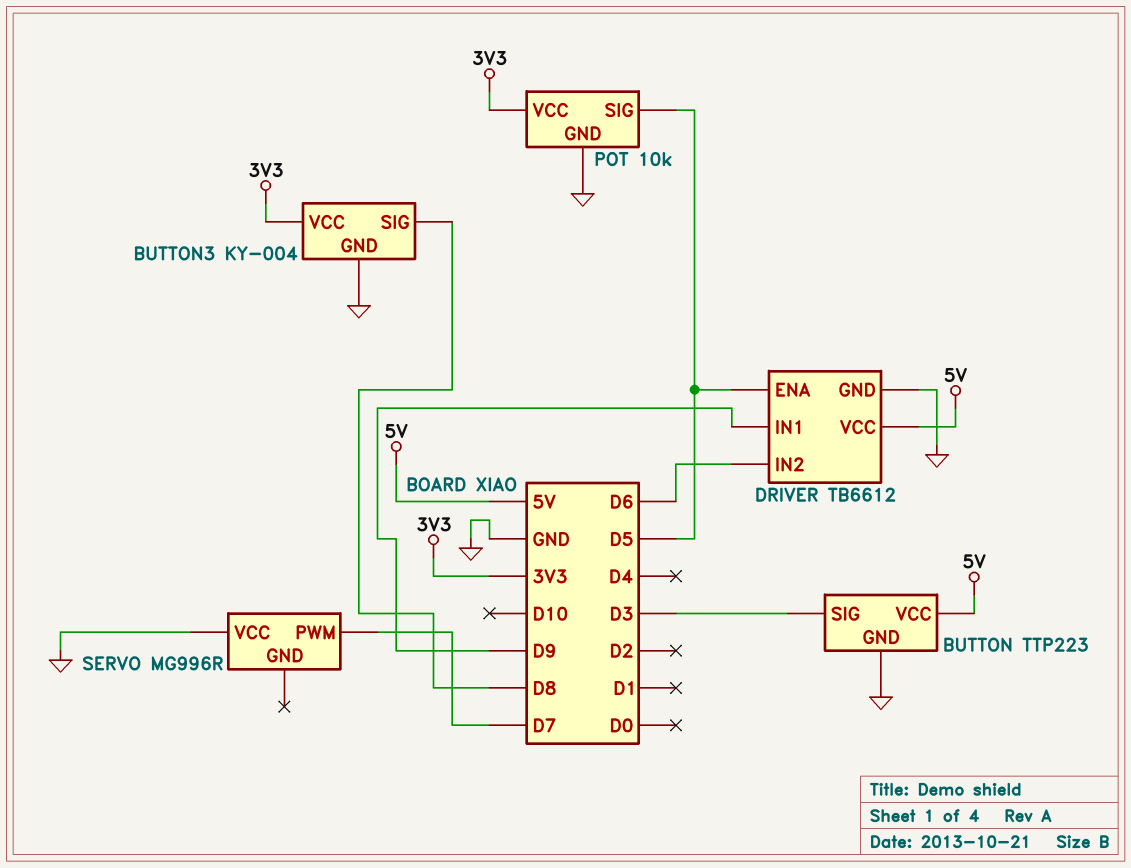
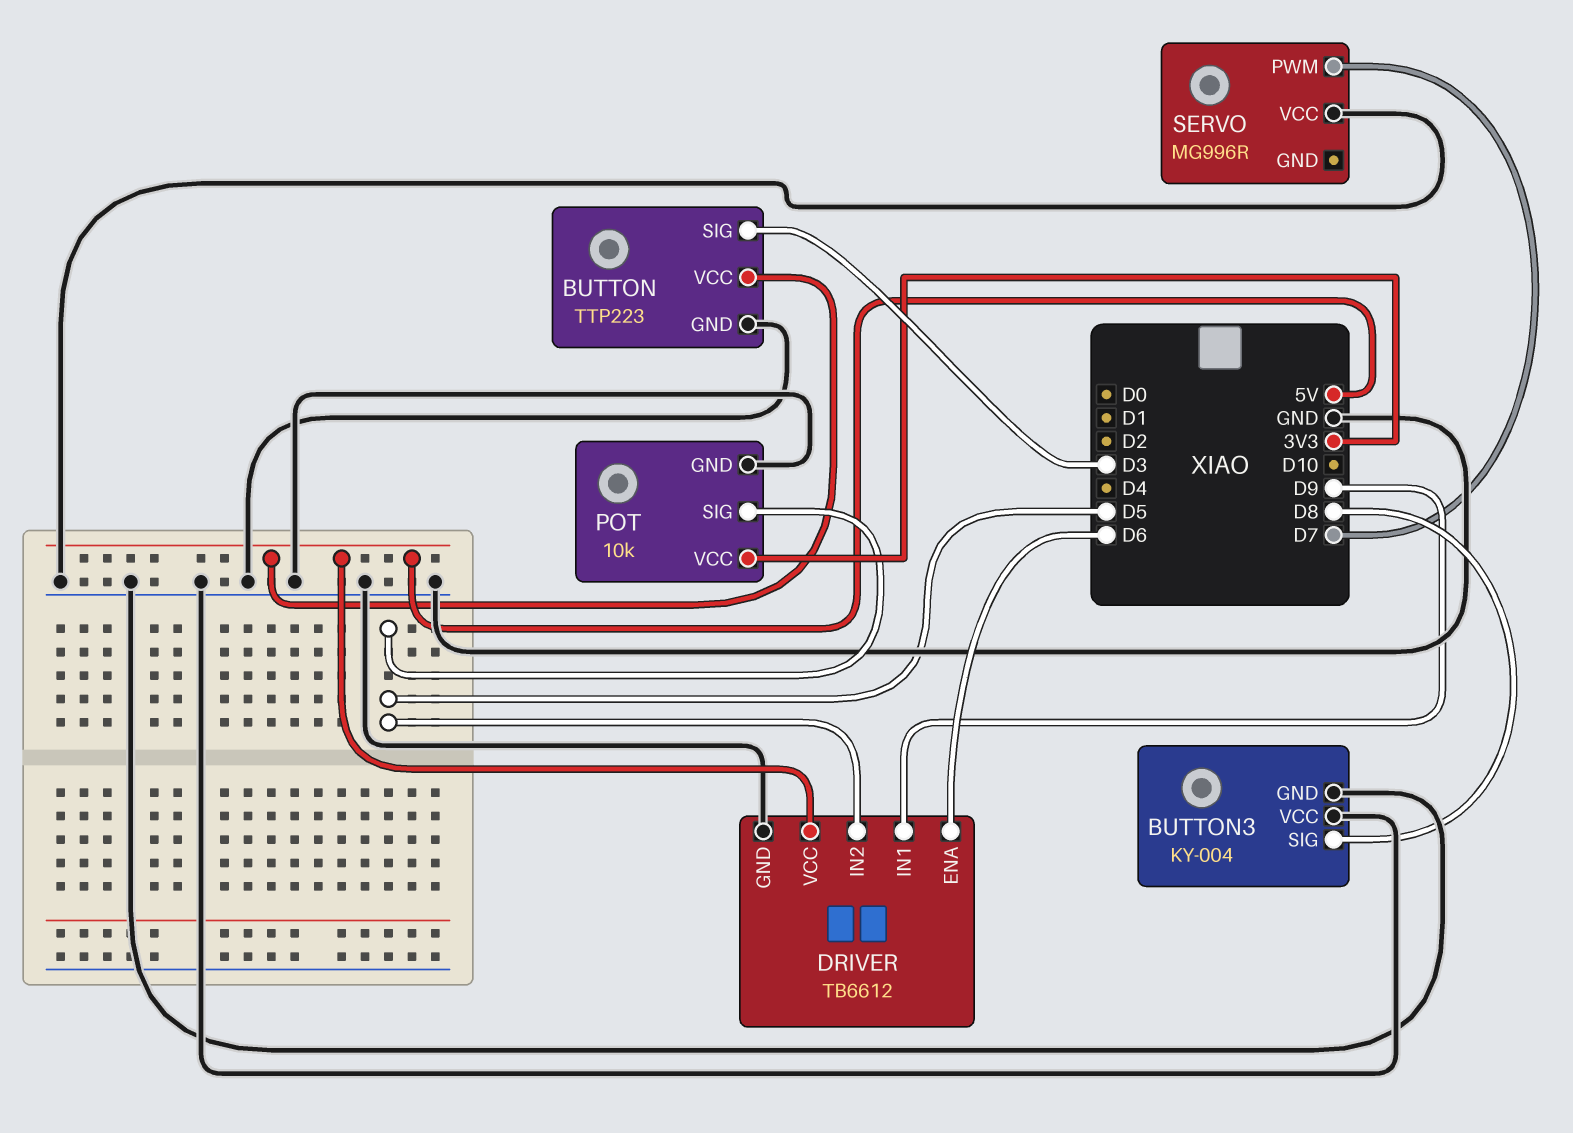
BUTTON3 pin VCC: 3V3 -> GND
DRIVER pin ENA: D5 -> D6
DRIVER pin IN2: D6 -> D5

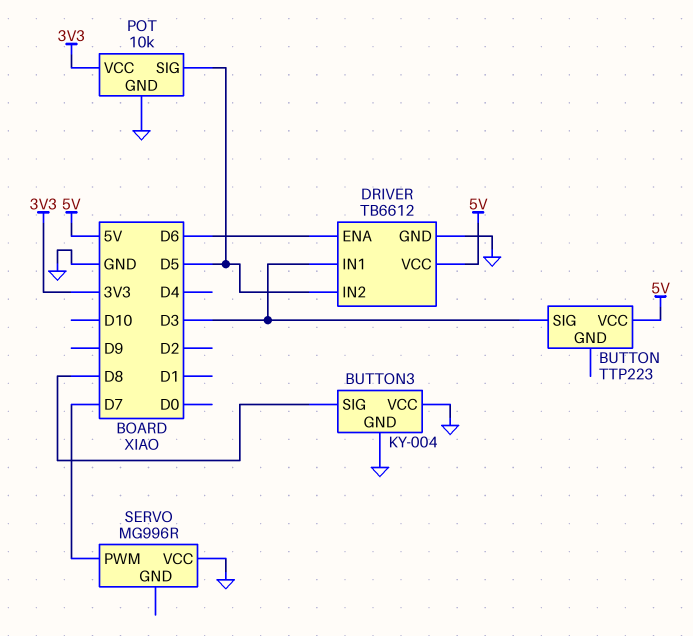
BUTTON pin GND: GND -> none
DRIVER pin IN1: D9 -> D3

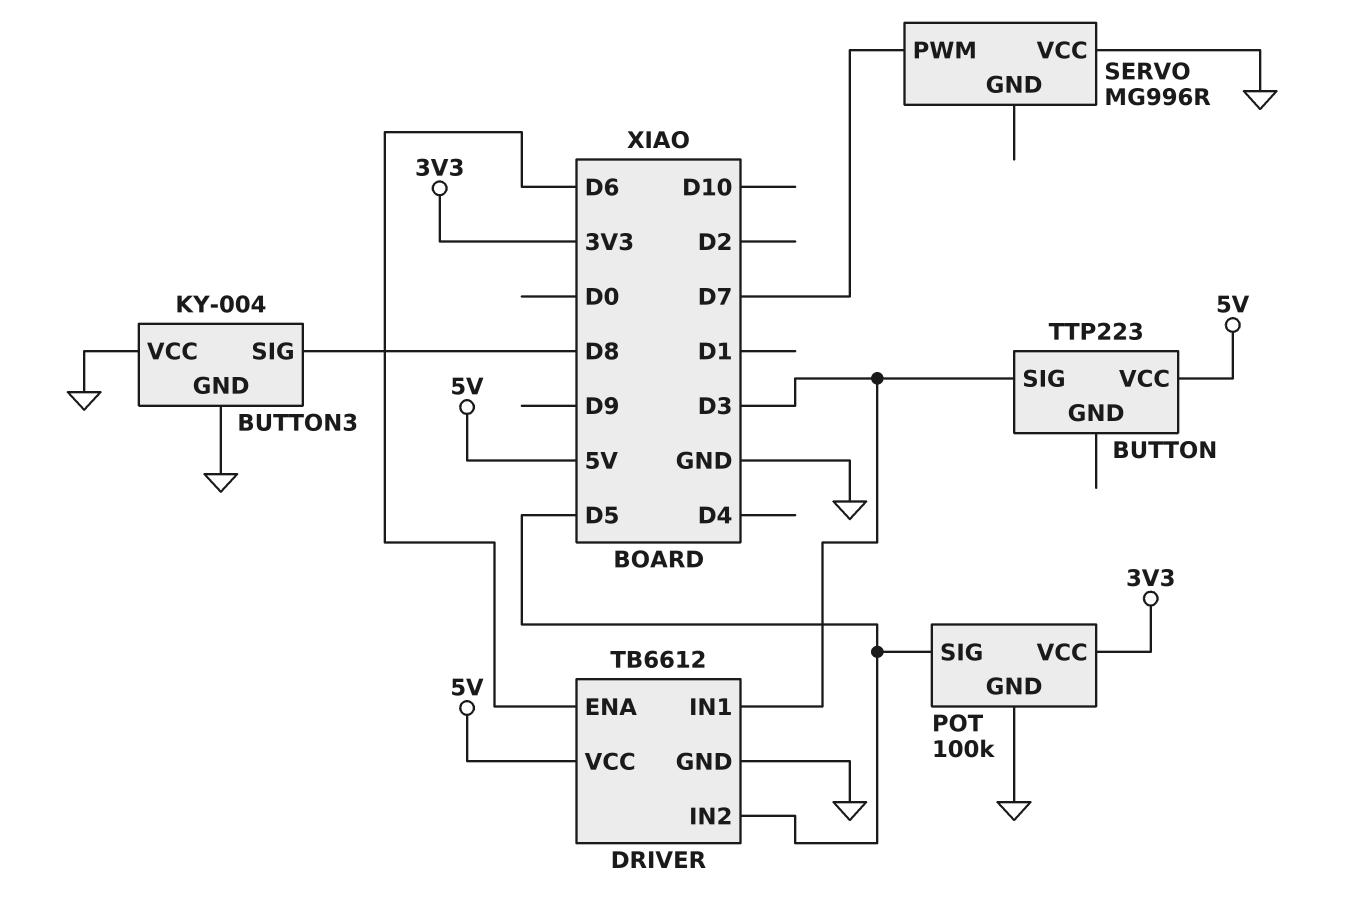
POT: 10k -> 100k

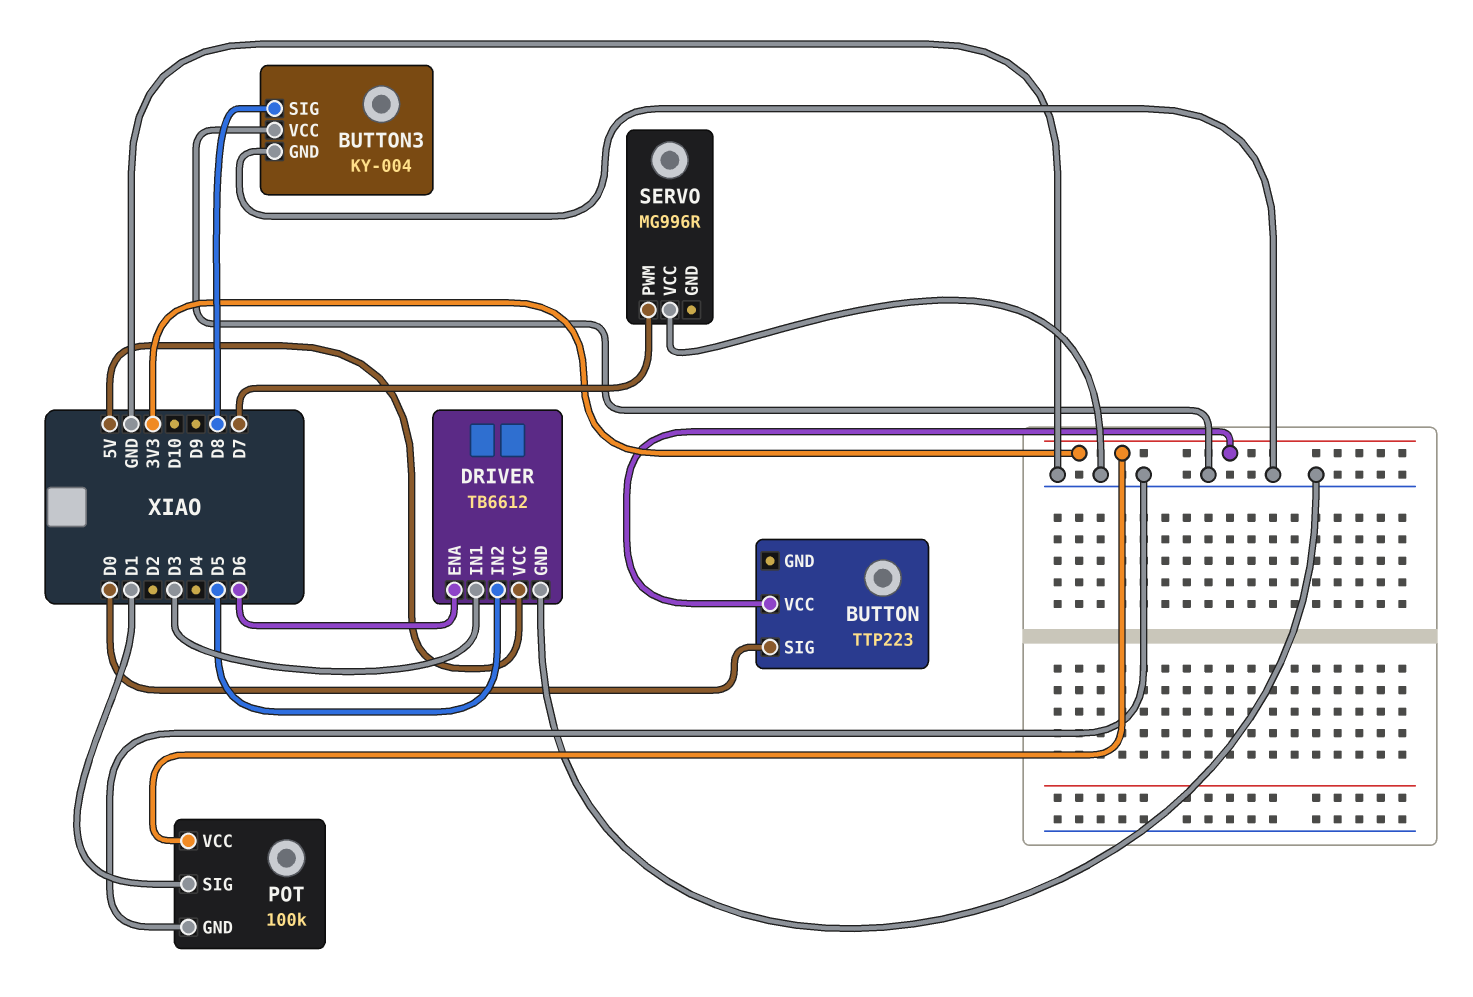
BUTTON pin SIG: D3 -> D0
BUTTON pin VCC: 5V -> 3V3
POT pin SIG: D5 -> D1

